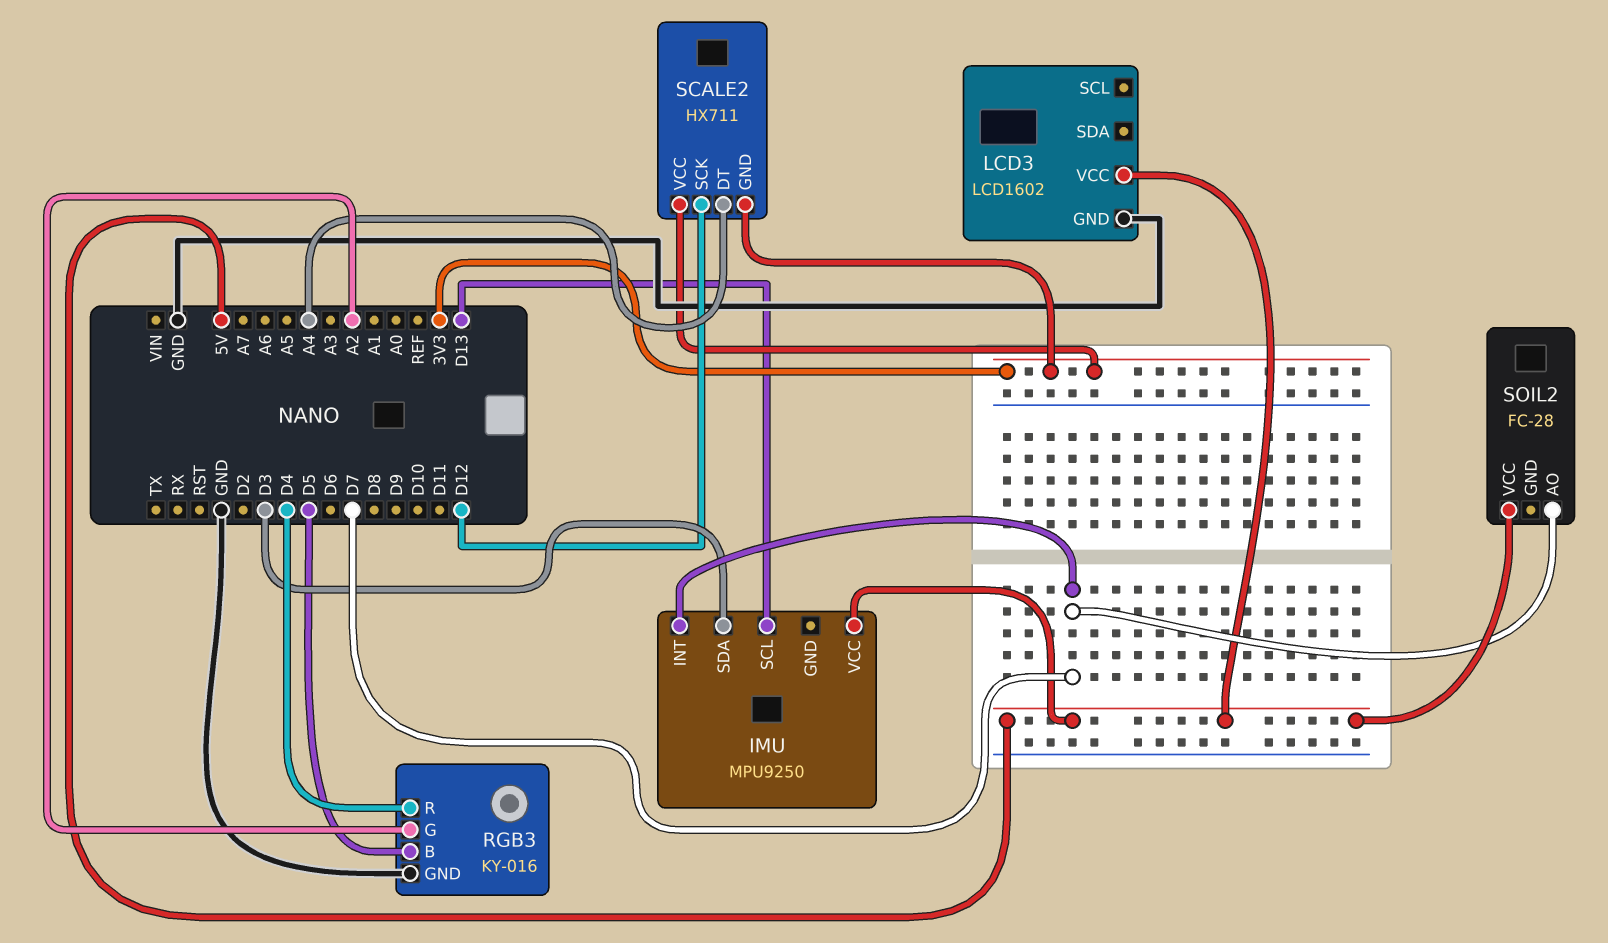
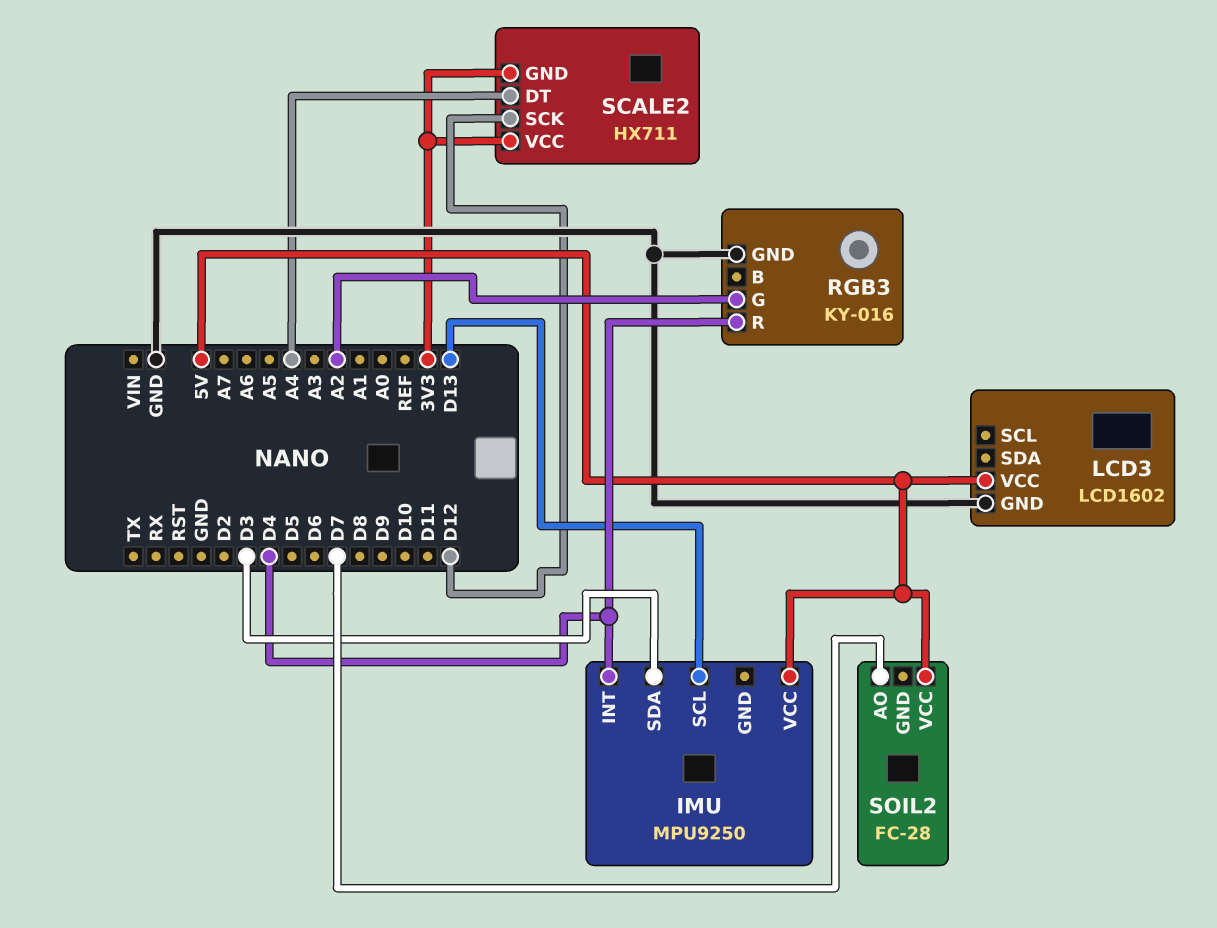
IMU pin INT: D7 -> D4
RGB3 pin B: D5 -> none

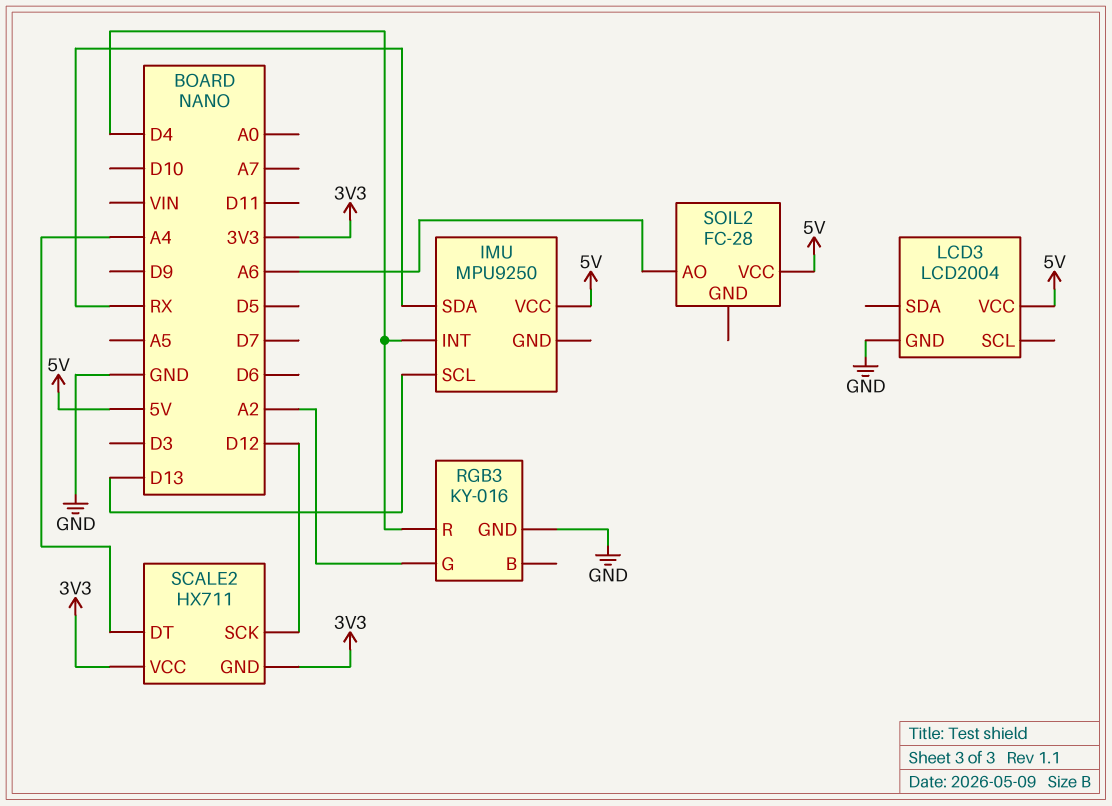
IMU pin SDA: D3 -> RX
LCD3: LCD1602 -> LCD2004
SOIL2 pin AO: D7 -> A6

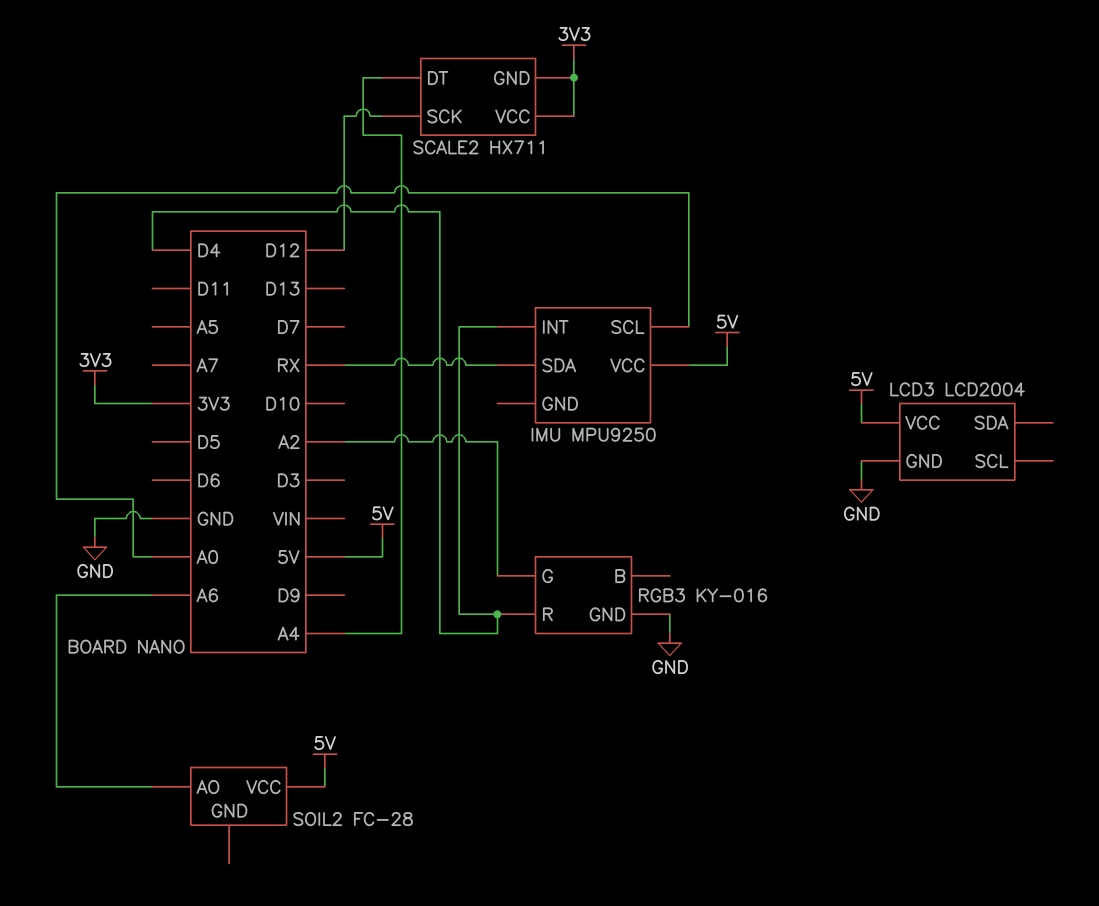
IMU pin SCL: D13 -> A0

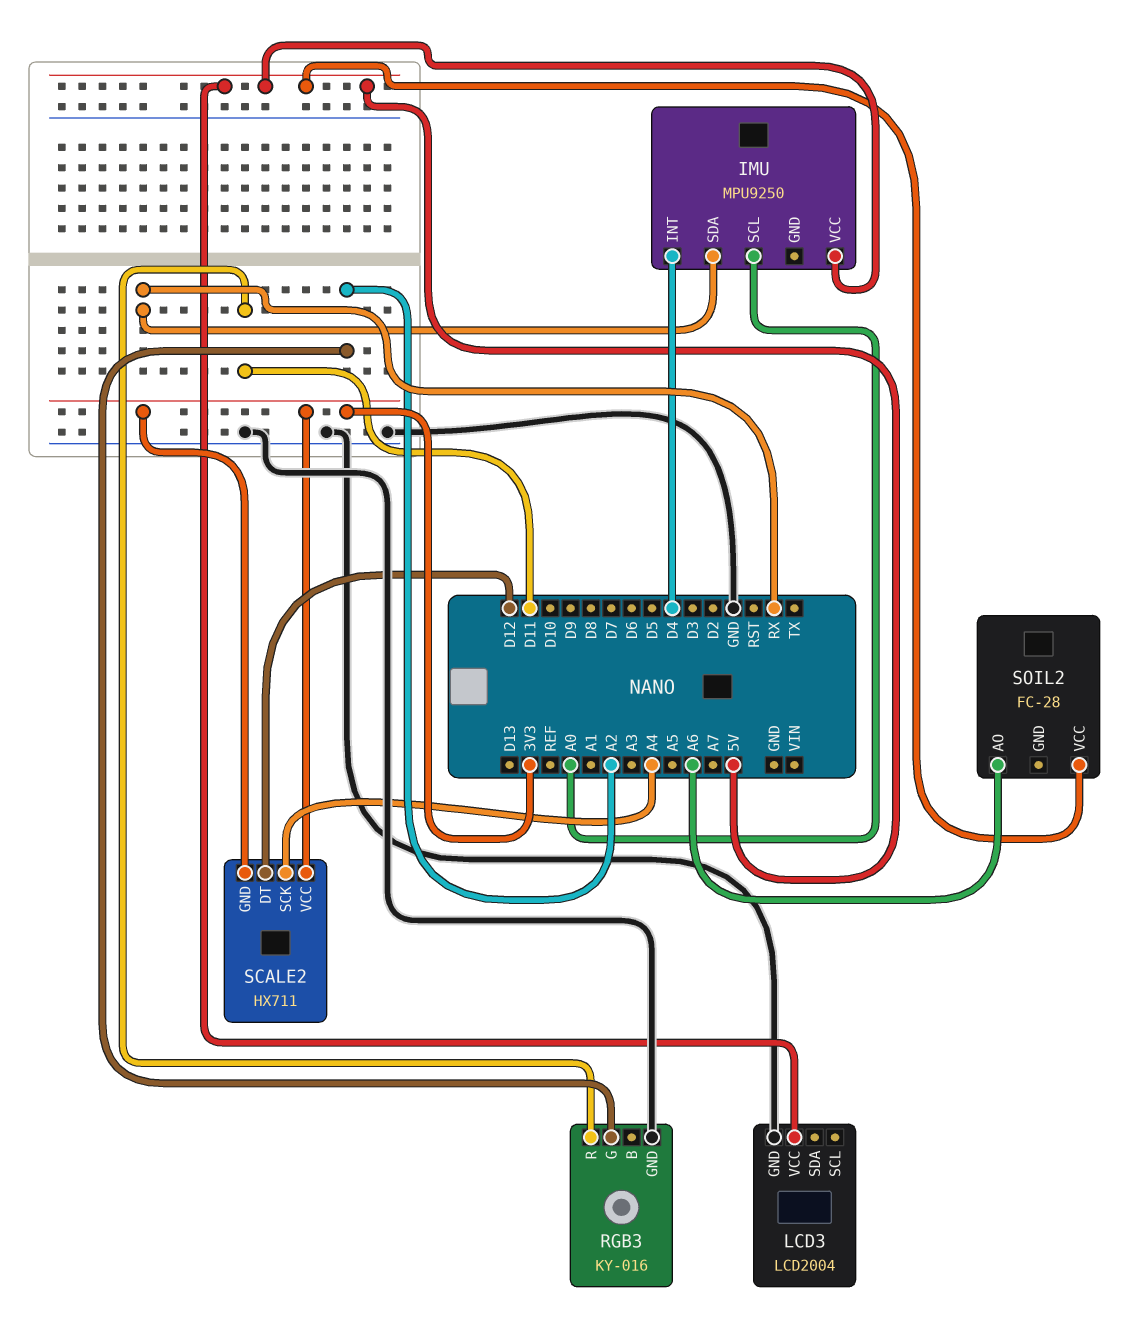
RGB3 pin R: D4 -> D11
SCALE2 pin DT: A4 -> D12
SCALE2 pin SCK: D12 -> A4

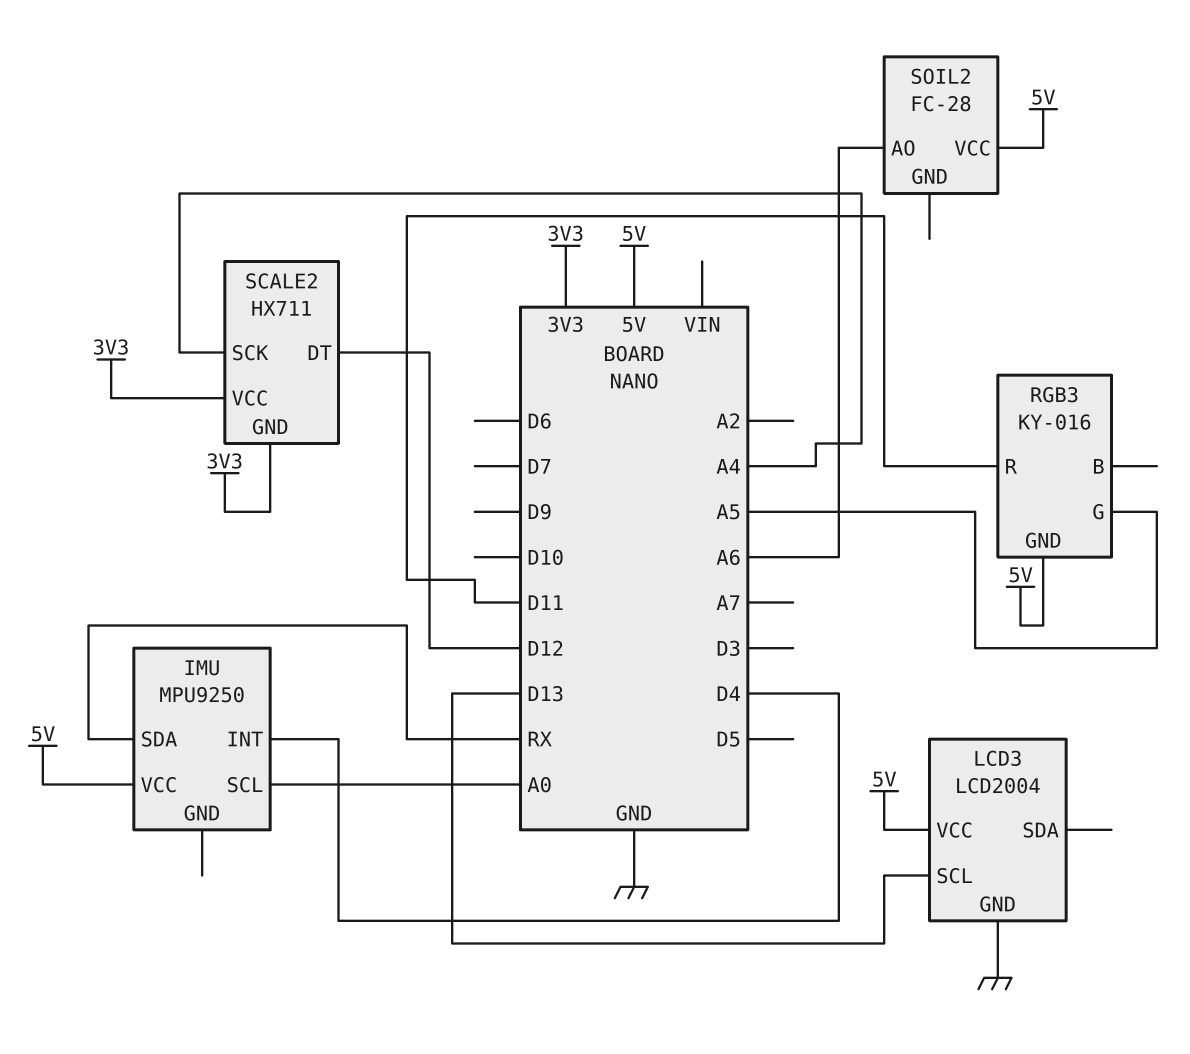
LCD3 pin SCL: none -> D13
RGB3 pin G: A2 -> A5
RGB3 pin GND: GND -> 5V

